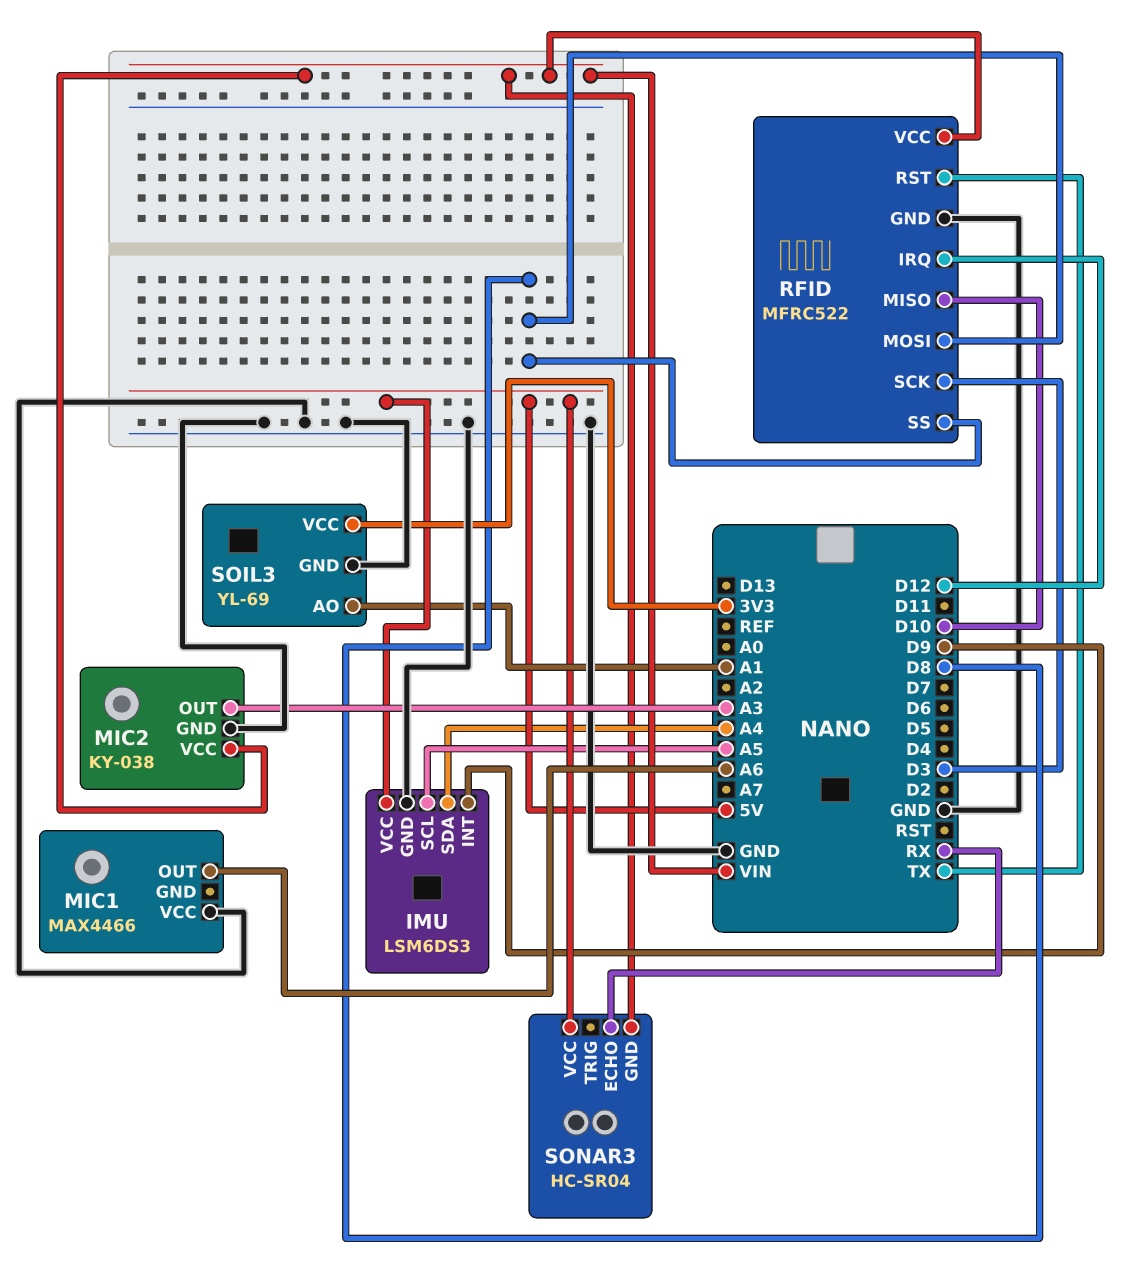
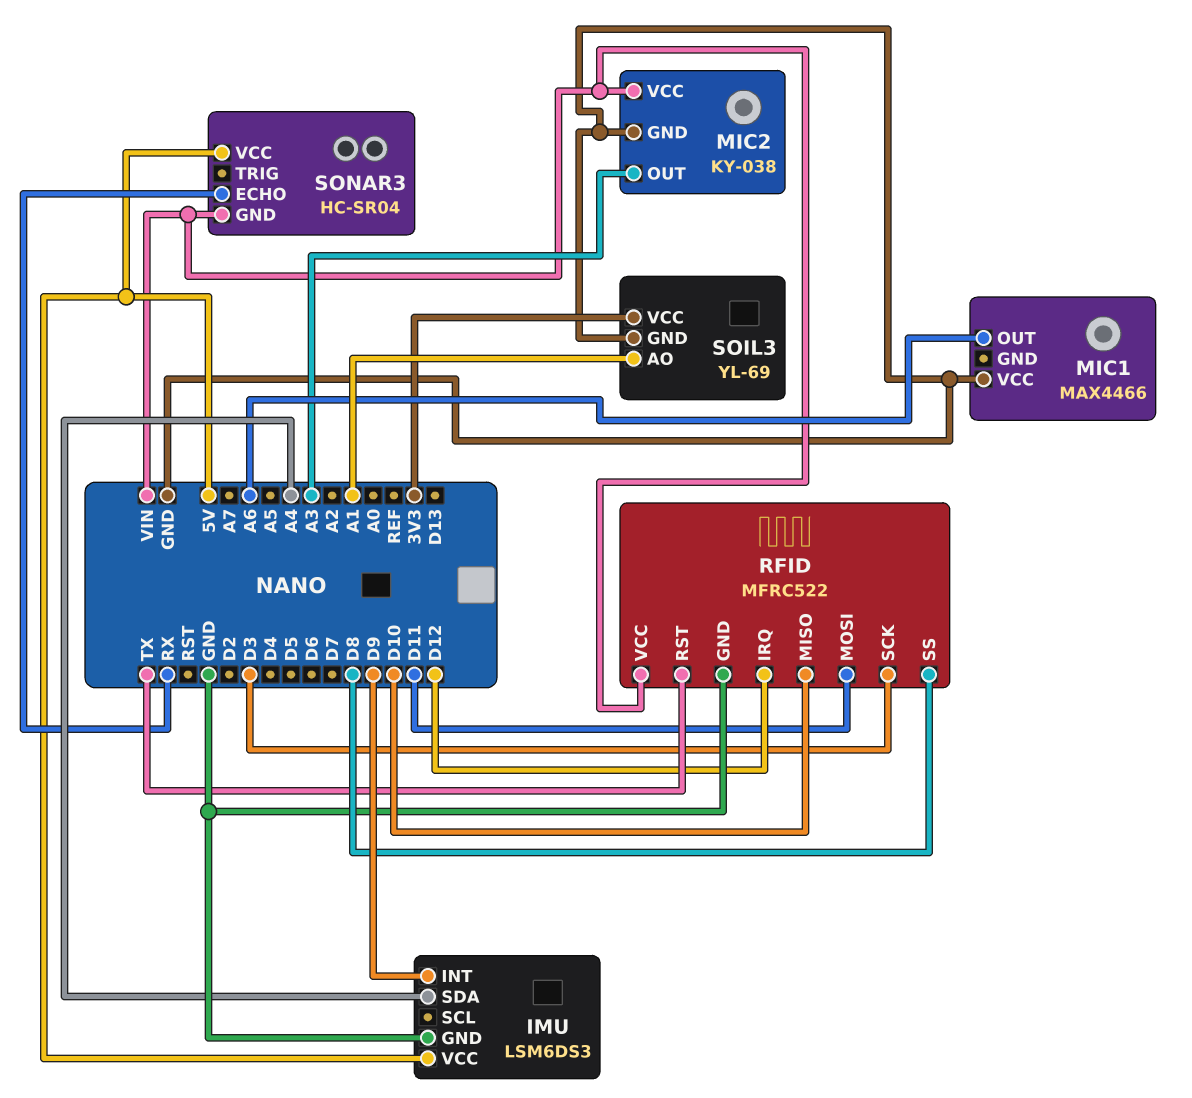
IMU pin SCL: A5 -> none
RFID pin MOSI: D8 -> D11

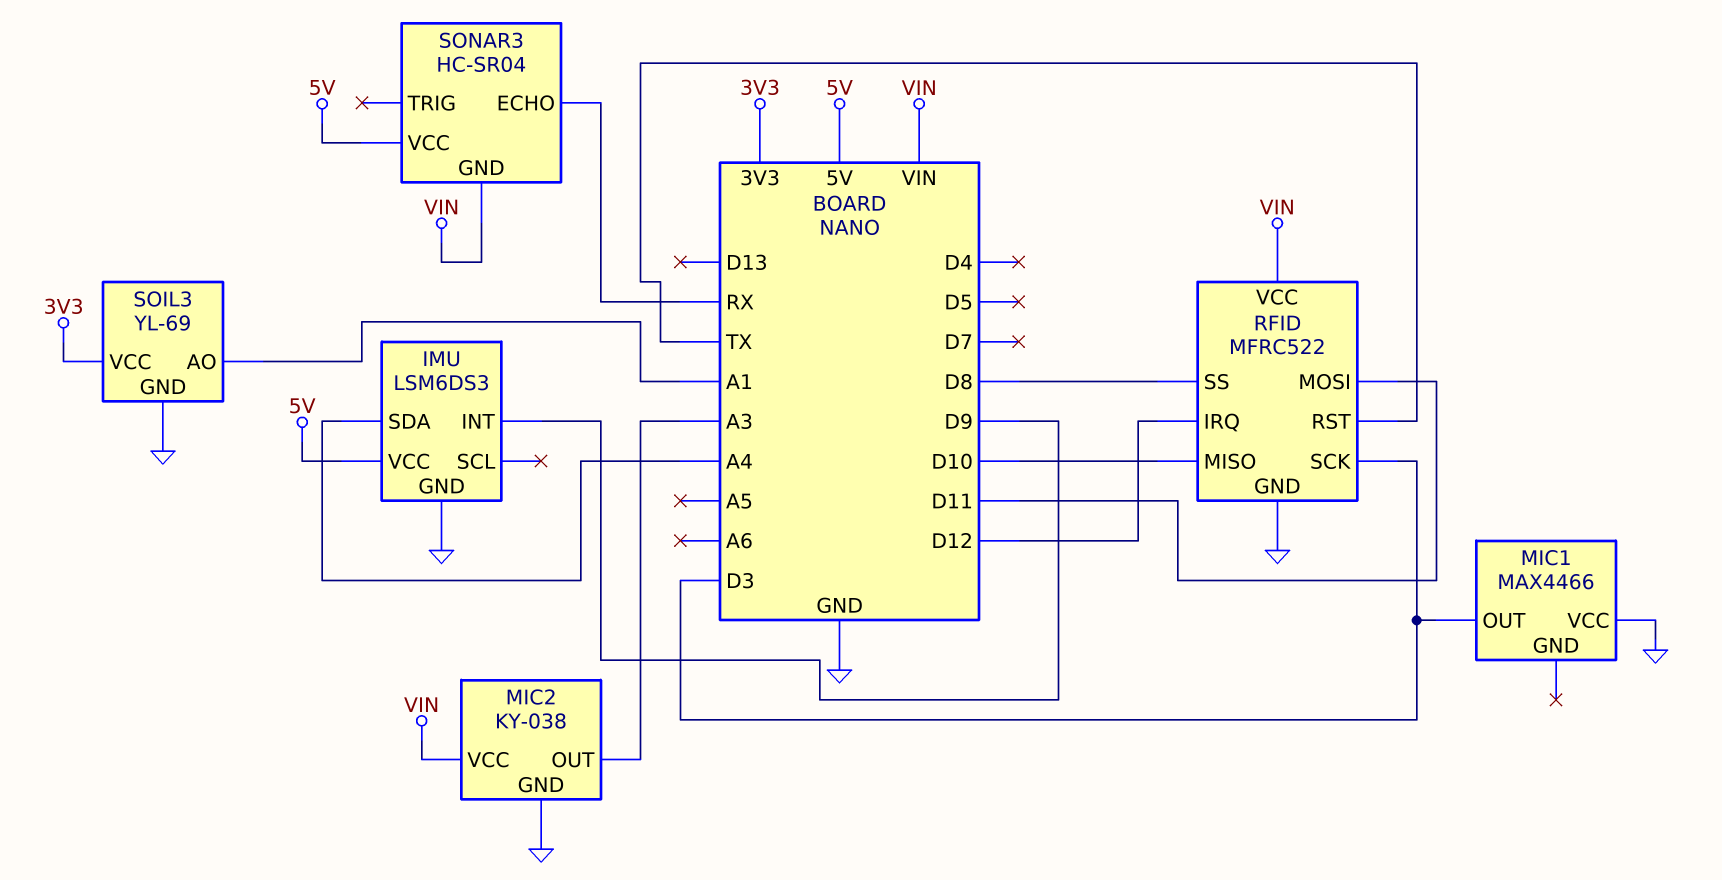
MIC1 pin OUT: A6 -> D3

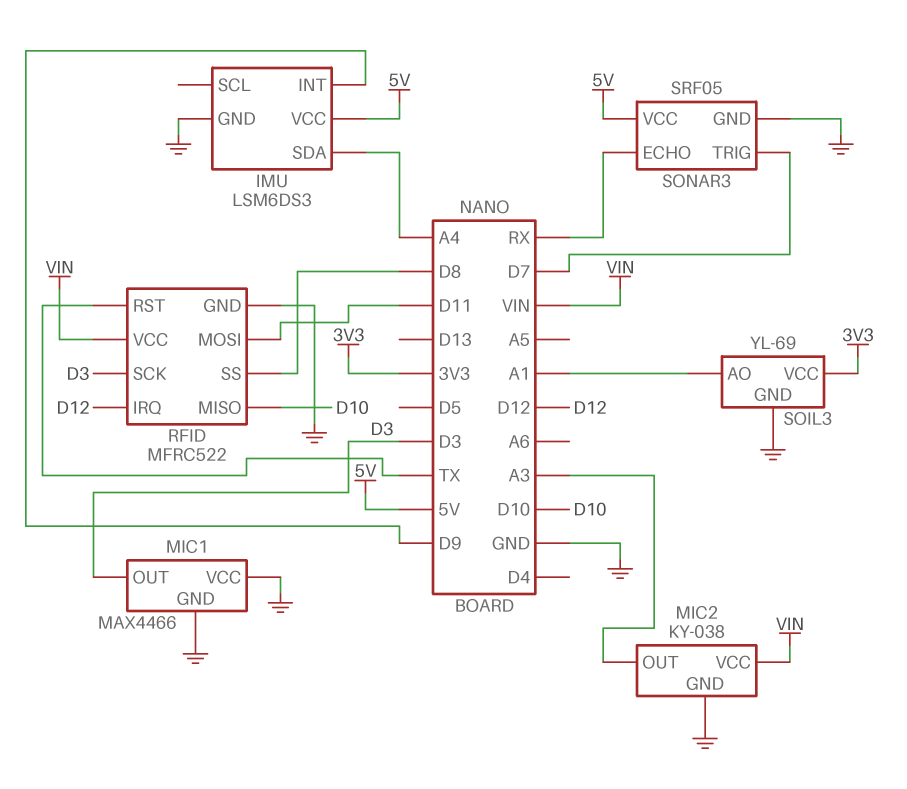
MIC1 pin GND: none -> GND
SONAR3: HC-SR04 -> SRF05
SONAR3 pin GND: VIN -> GND
SONAR3 pin TRIG: none -> D7

